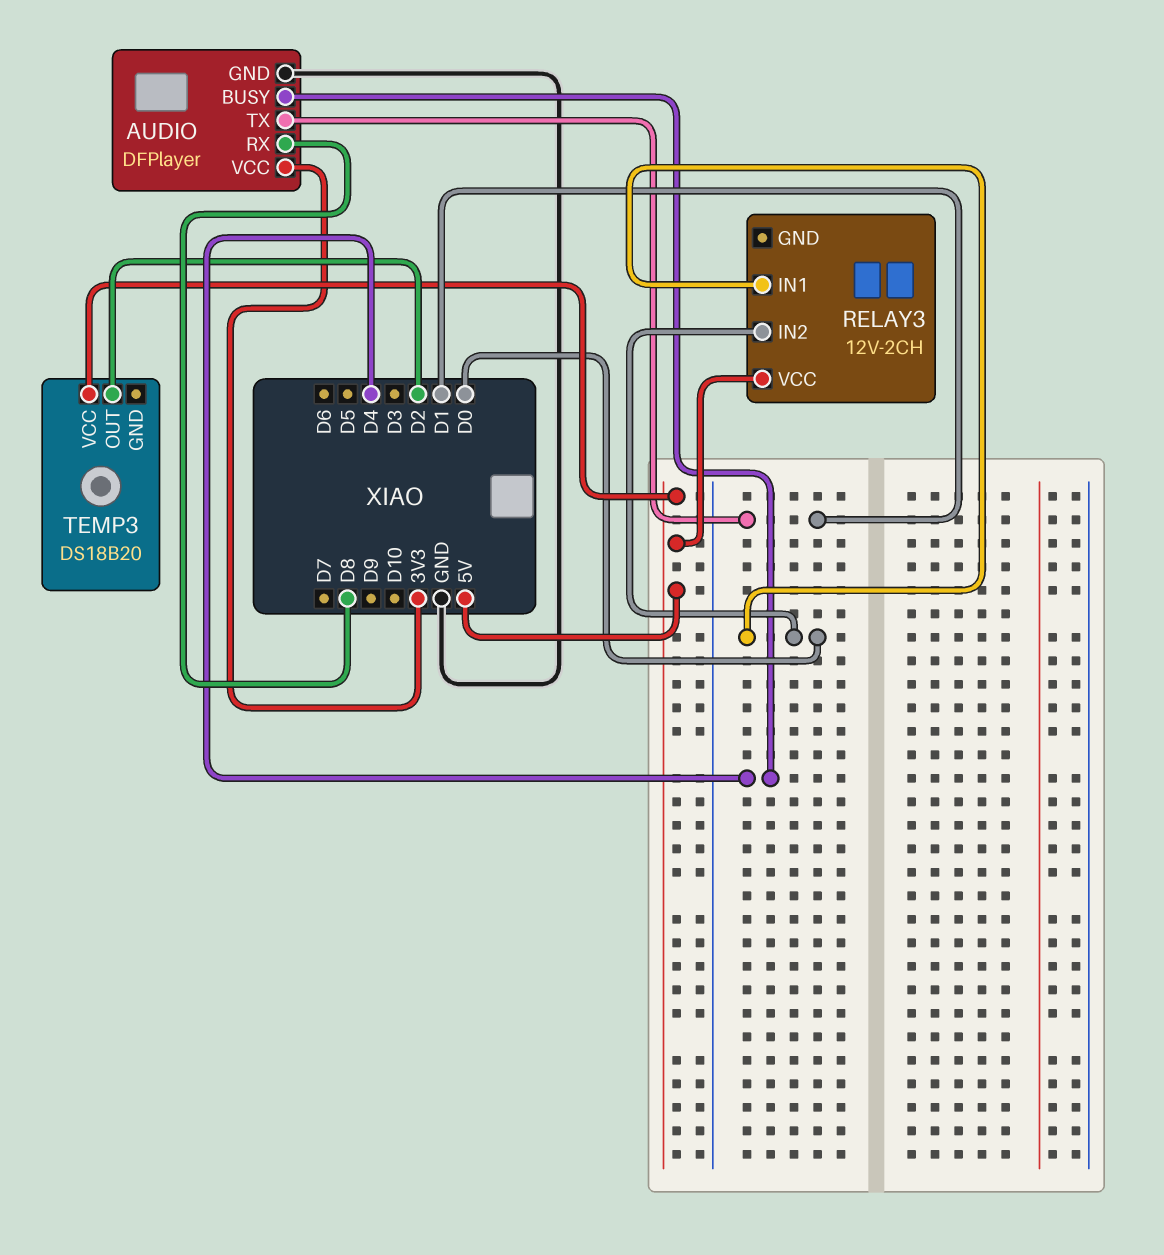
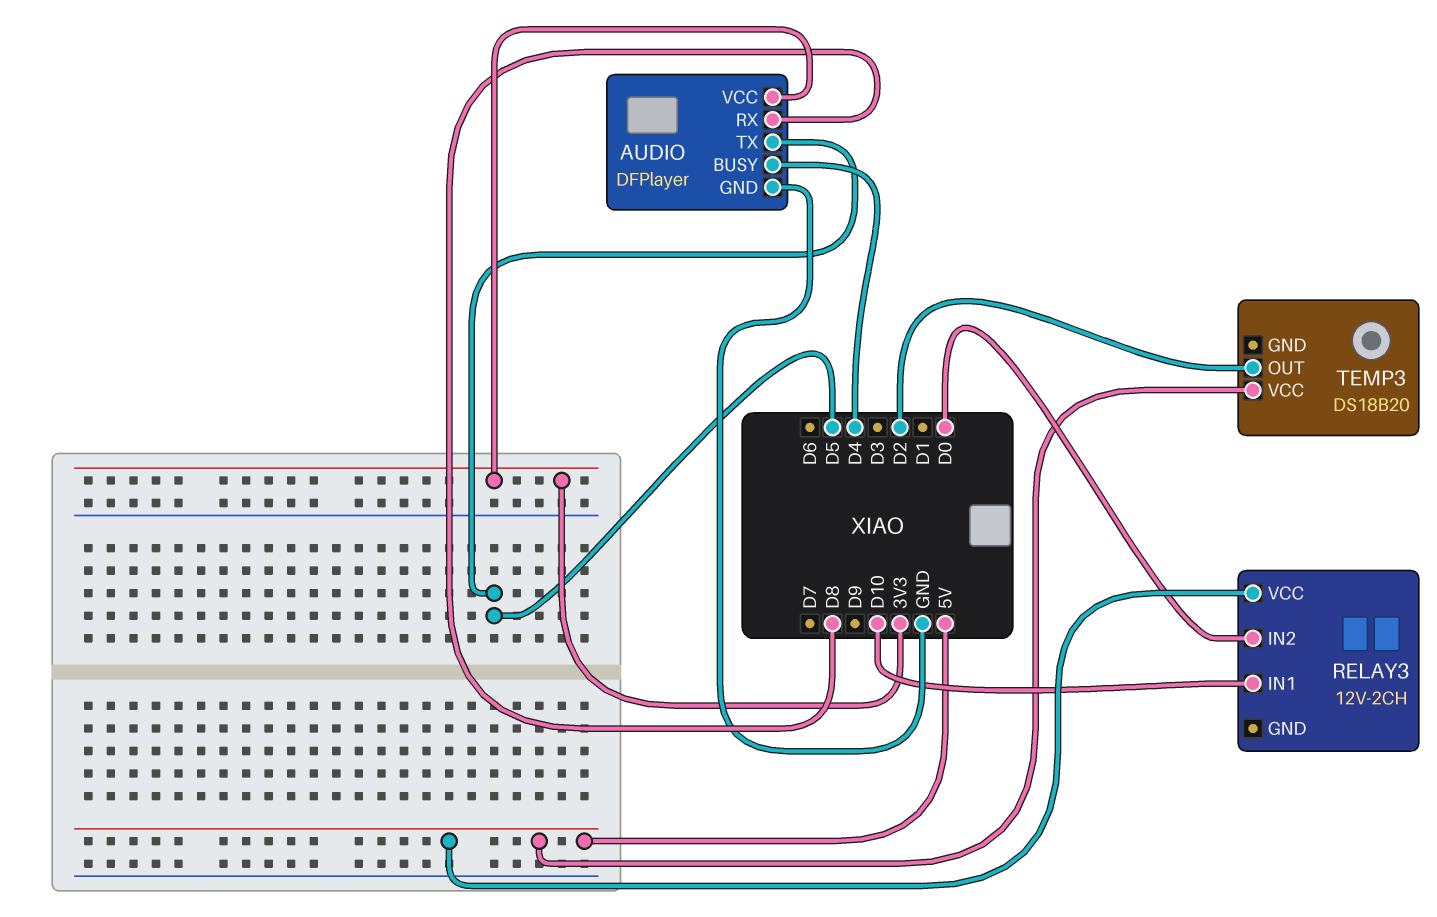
AUDIO pin TX: D1 -> D5
RELAY3 pin IN1: D0 -> D10

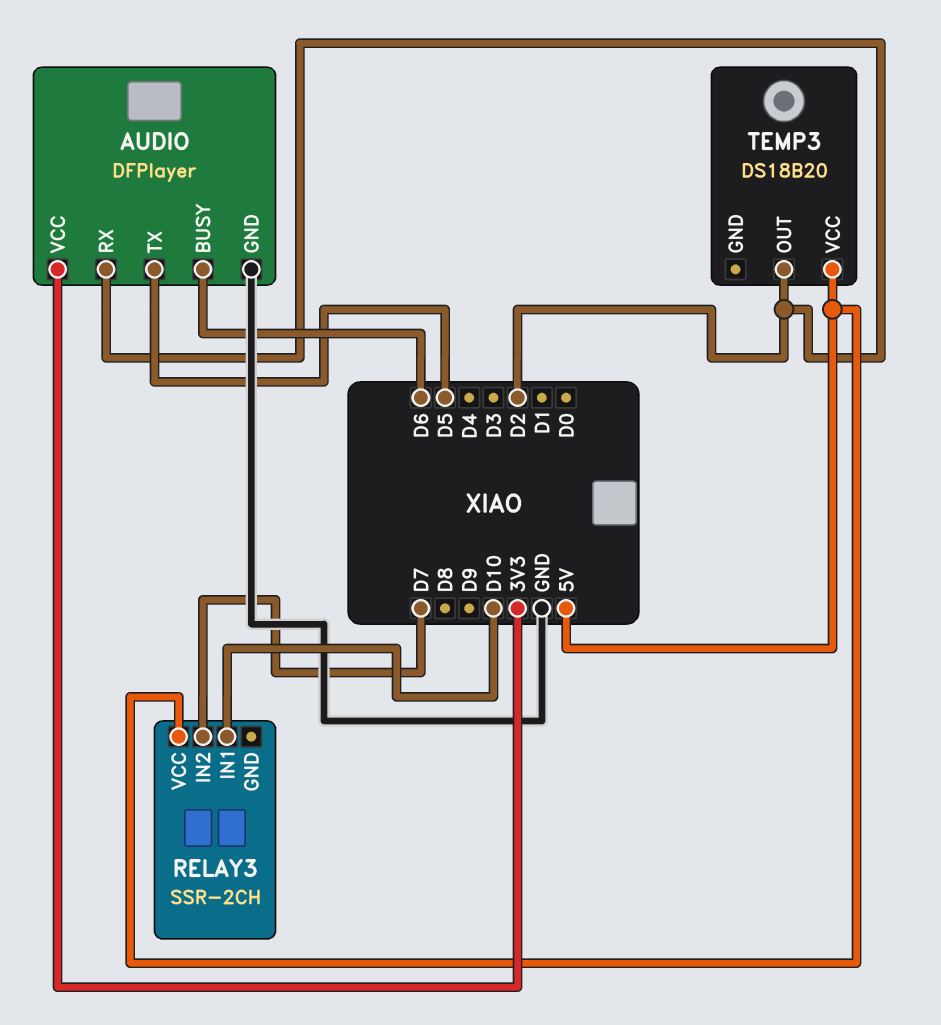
AUDIO pin BUSY: D4 -> D6
AUDIO pin RX: D8 -> D2
RELAY3: 12V-2CH -> SSR-2CH
RELAY3 pin IN2: D0 -> D7

